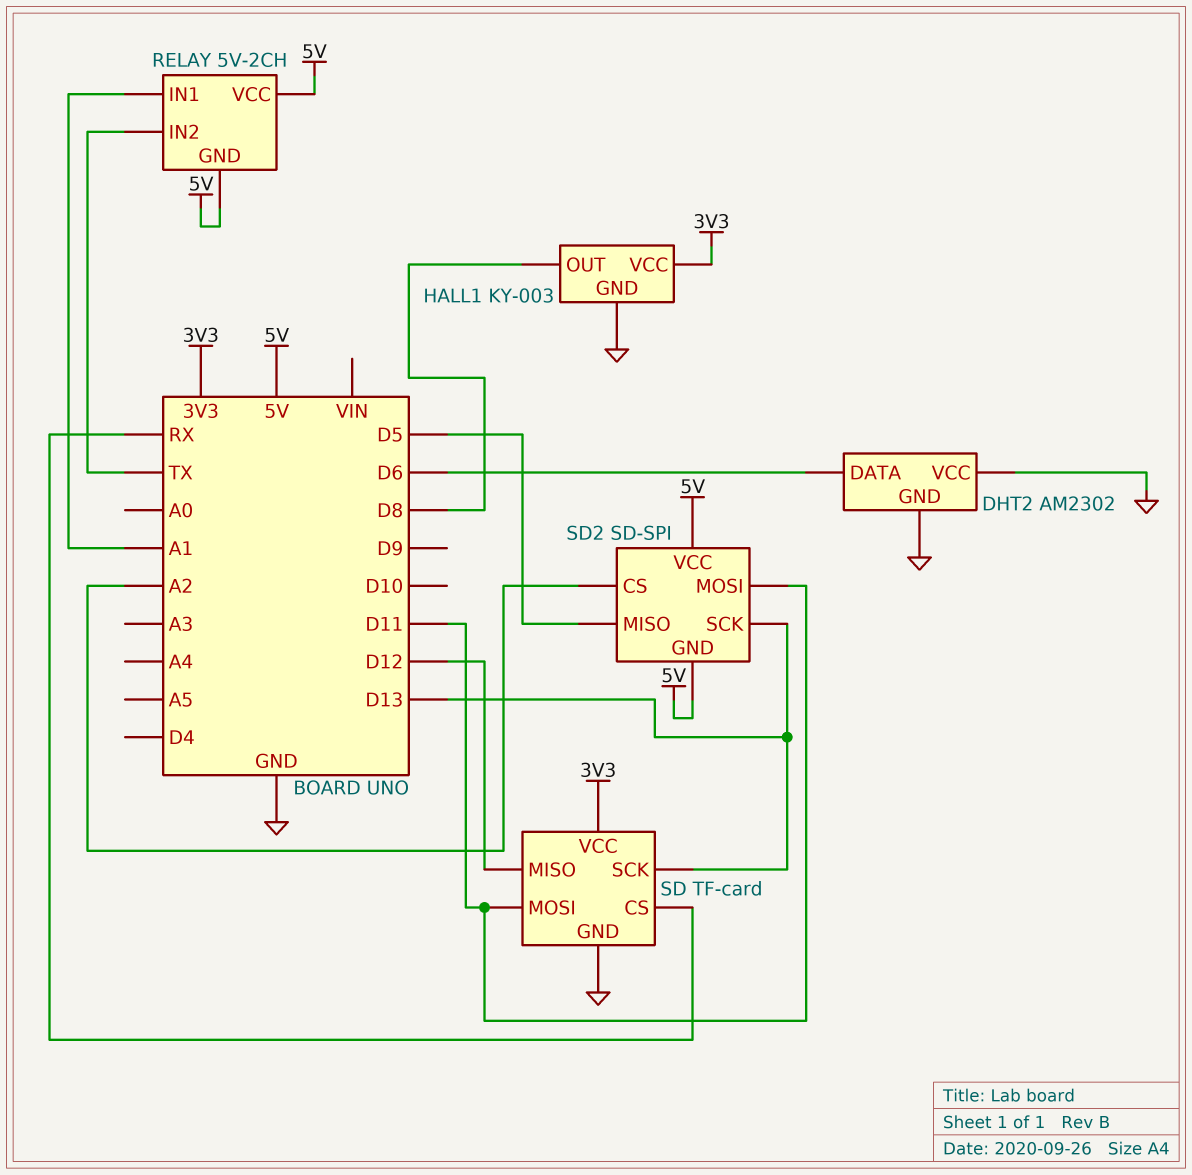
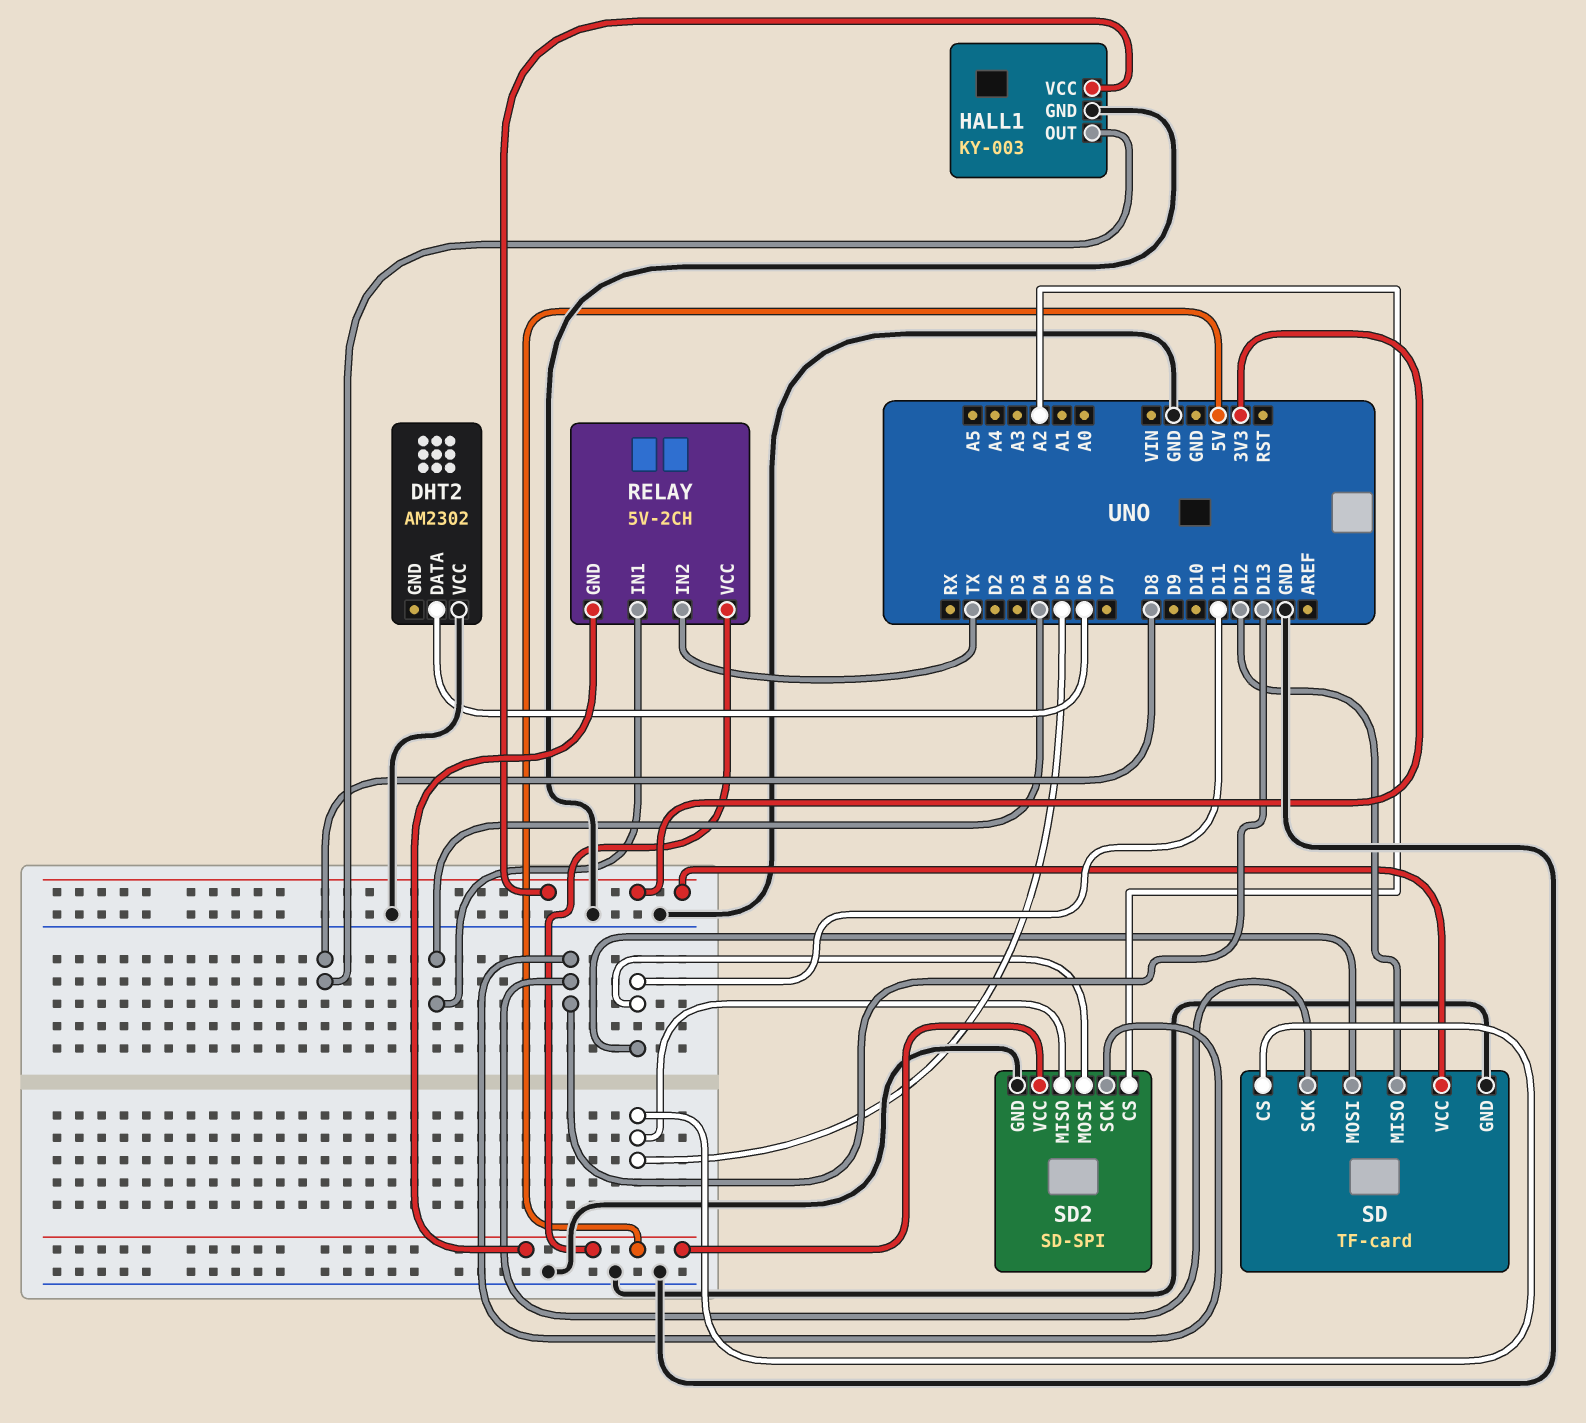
DHT2 pin GND: GND -> none
RELAY pin IN1: A1 -> D4
SD pin CS: RX -> D5
SD2 pin GND: 5V -> GND

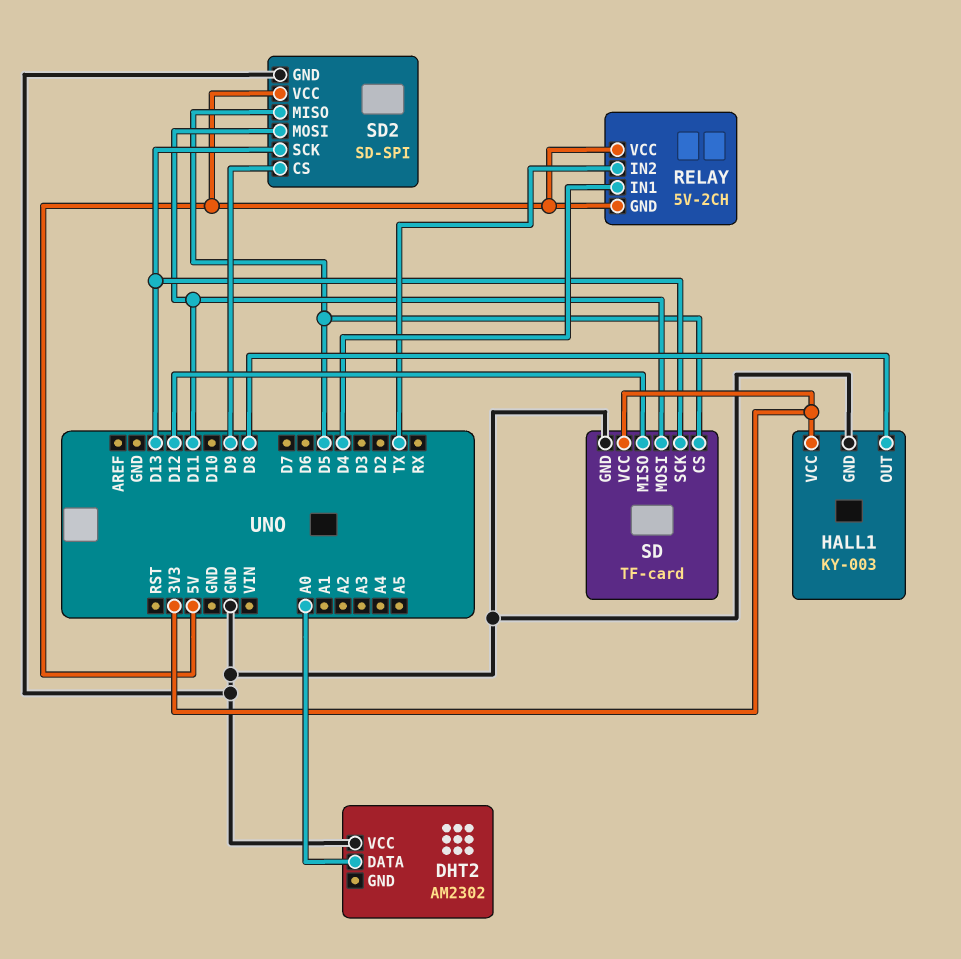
DHT2 pin DATA: D6 -> A0
SD2 pin CS: A2 -> D9

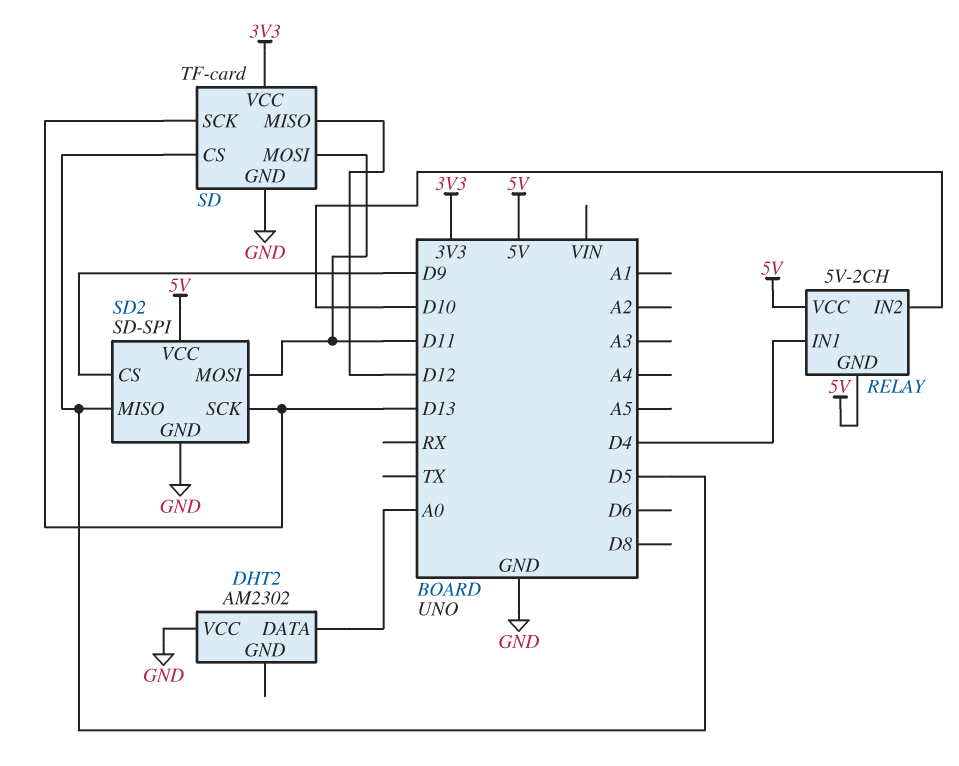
HALL1: KY-003 -> none
HALL1 pin GND: GND -> none
HALL1 pin OUT: D8 -> none
HALL1 pin VCC: 3V3 -> none
RELAY pin IN2: TX -> D10

